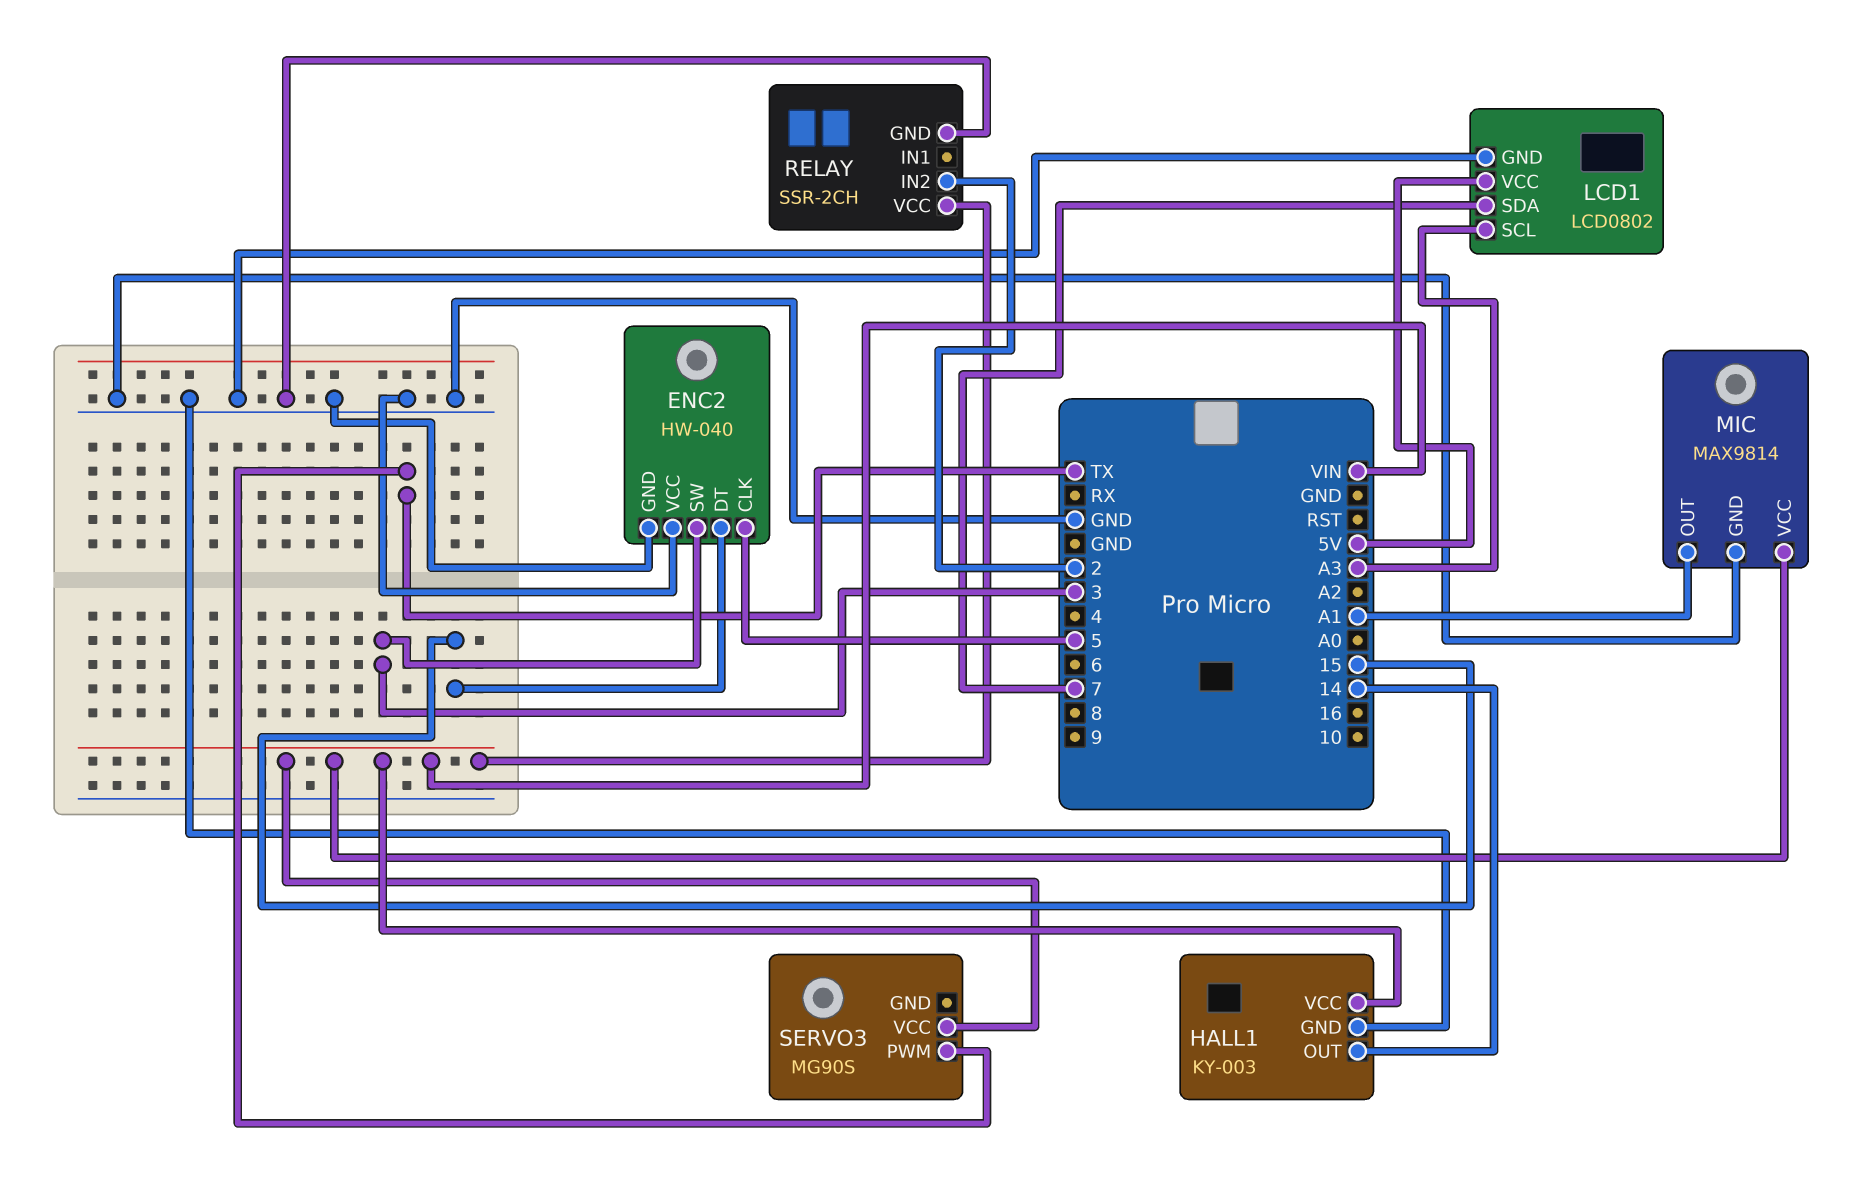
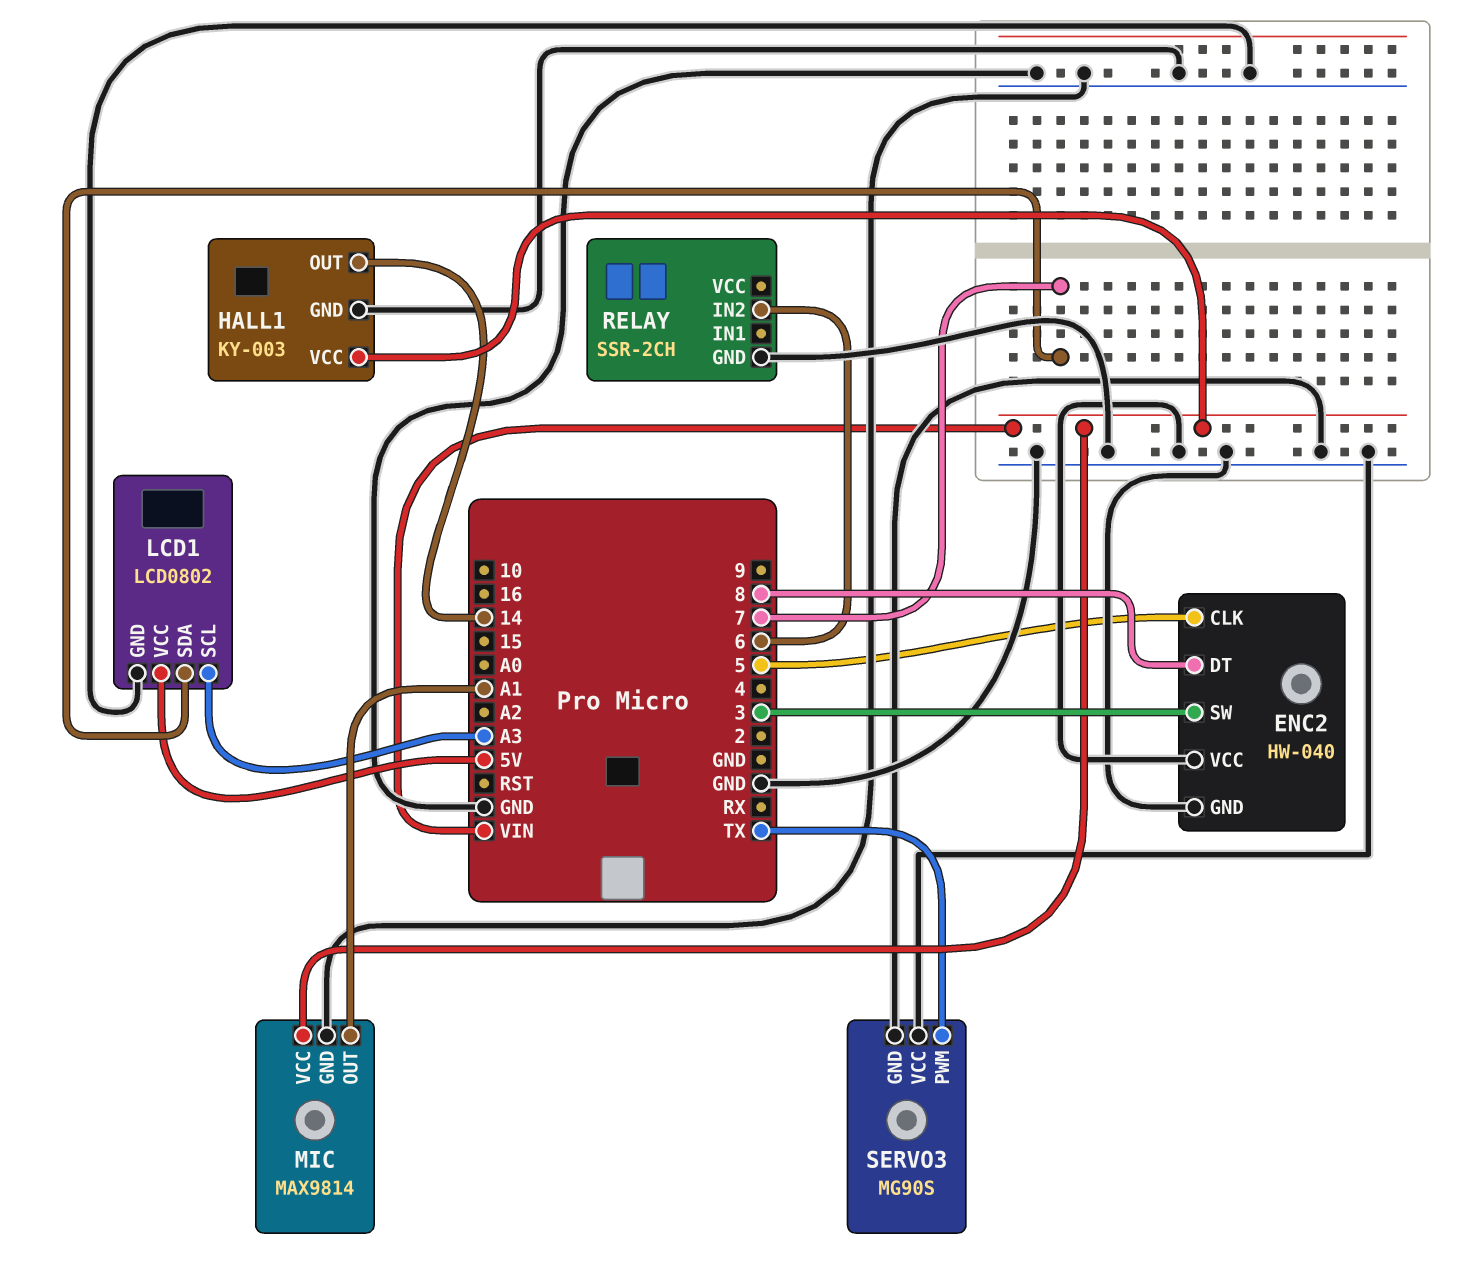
ENC2 pin DT: 15 -> 8
RELAY pin IN2: 2 -> 6
RELAY pin VCC: VIN -> none
SERVO3 pin GND: none -> GND
SERVO3 pin VCC: VIN -> GND

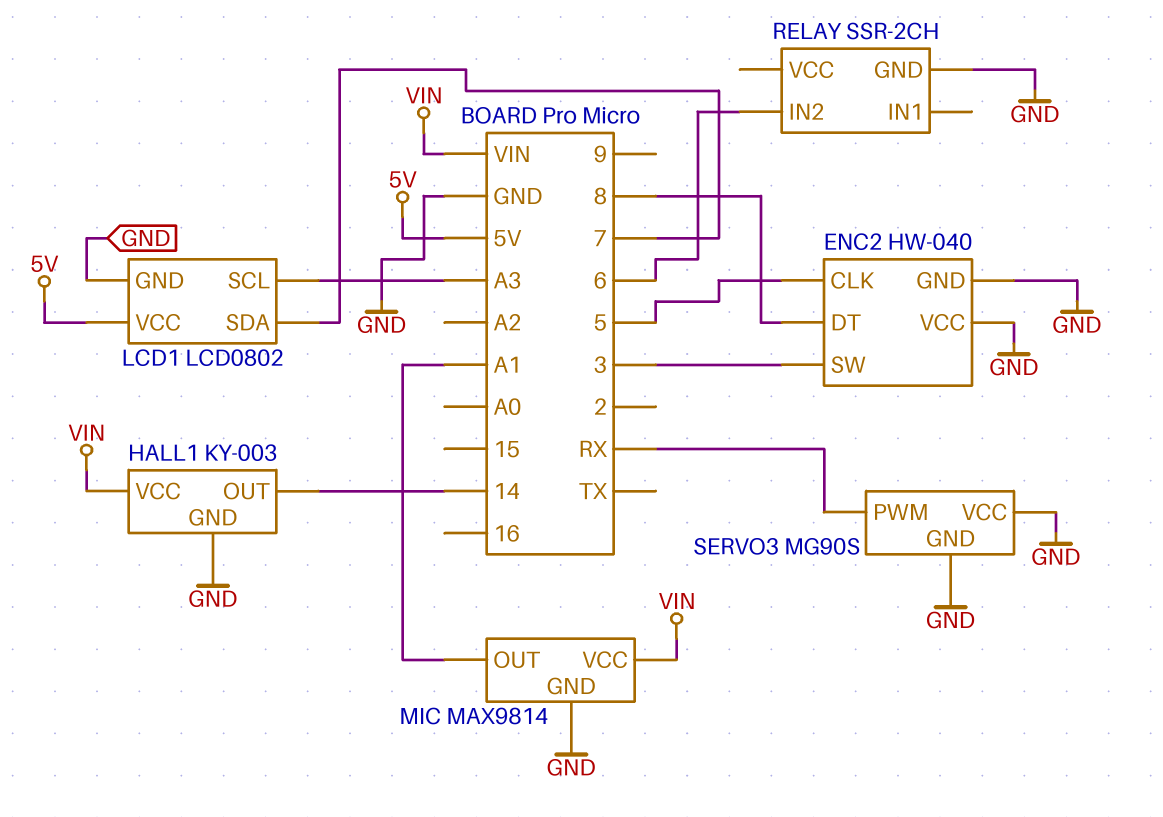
SERVO3 pin PWM: TX -> RX

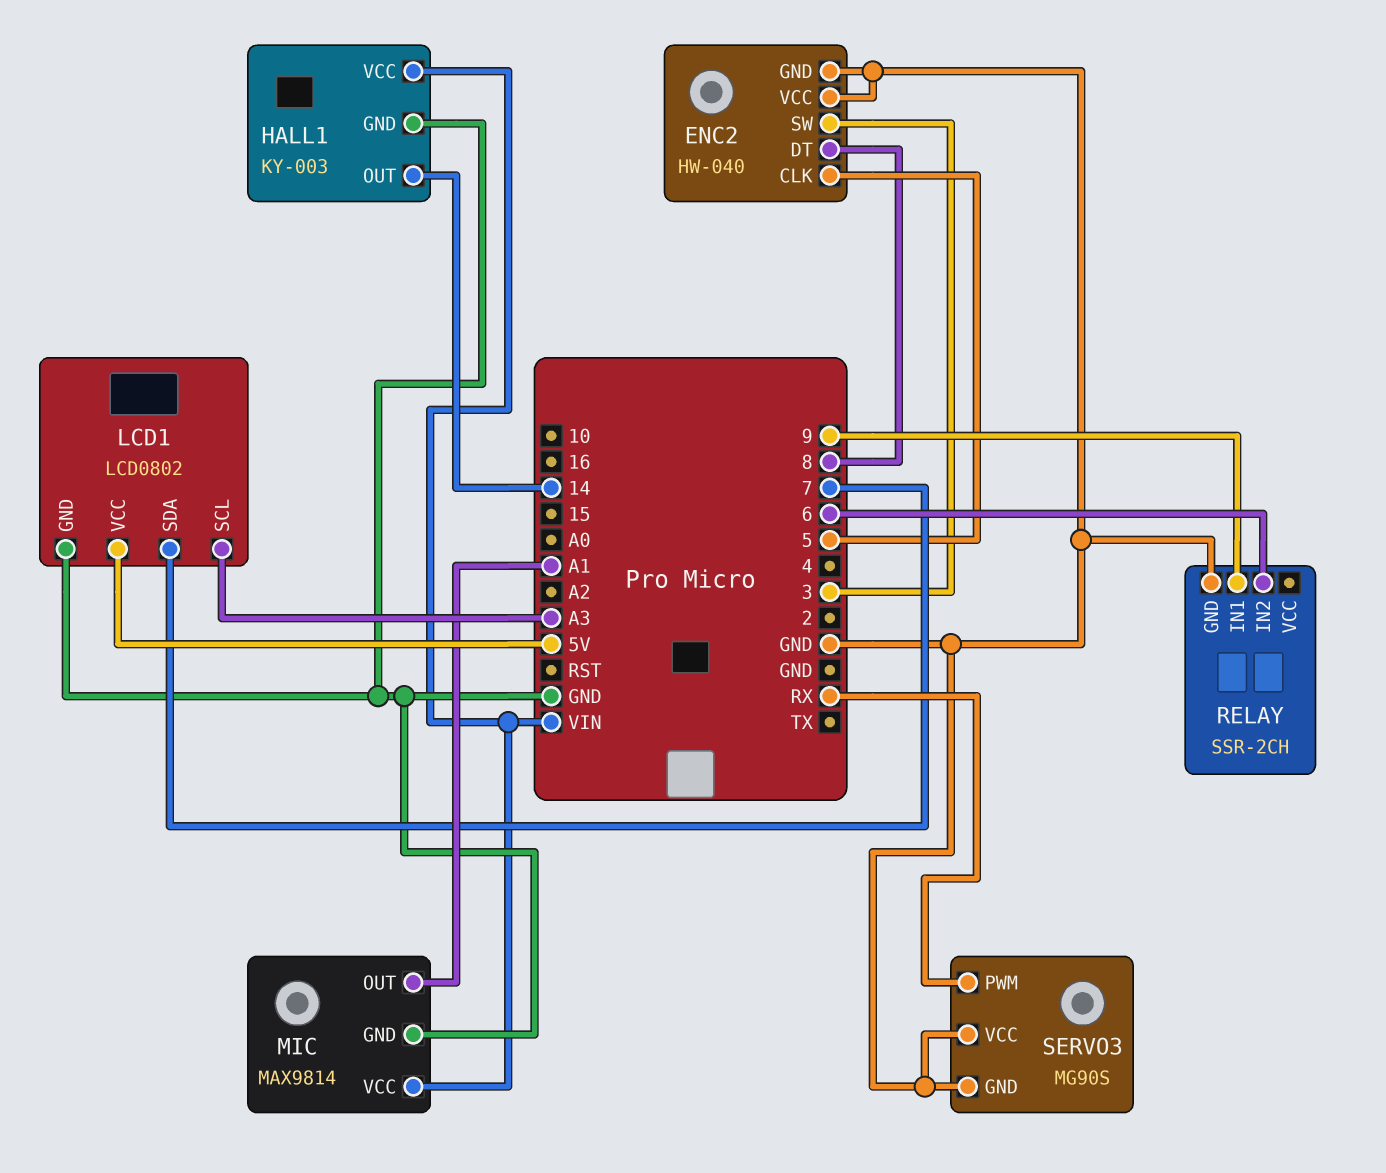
RELAY pin IN1: none -> 9

